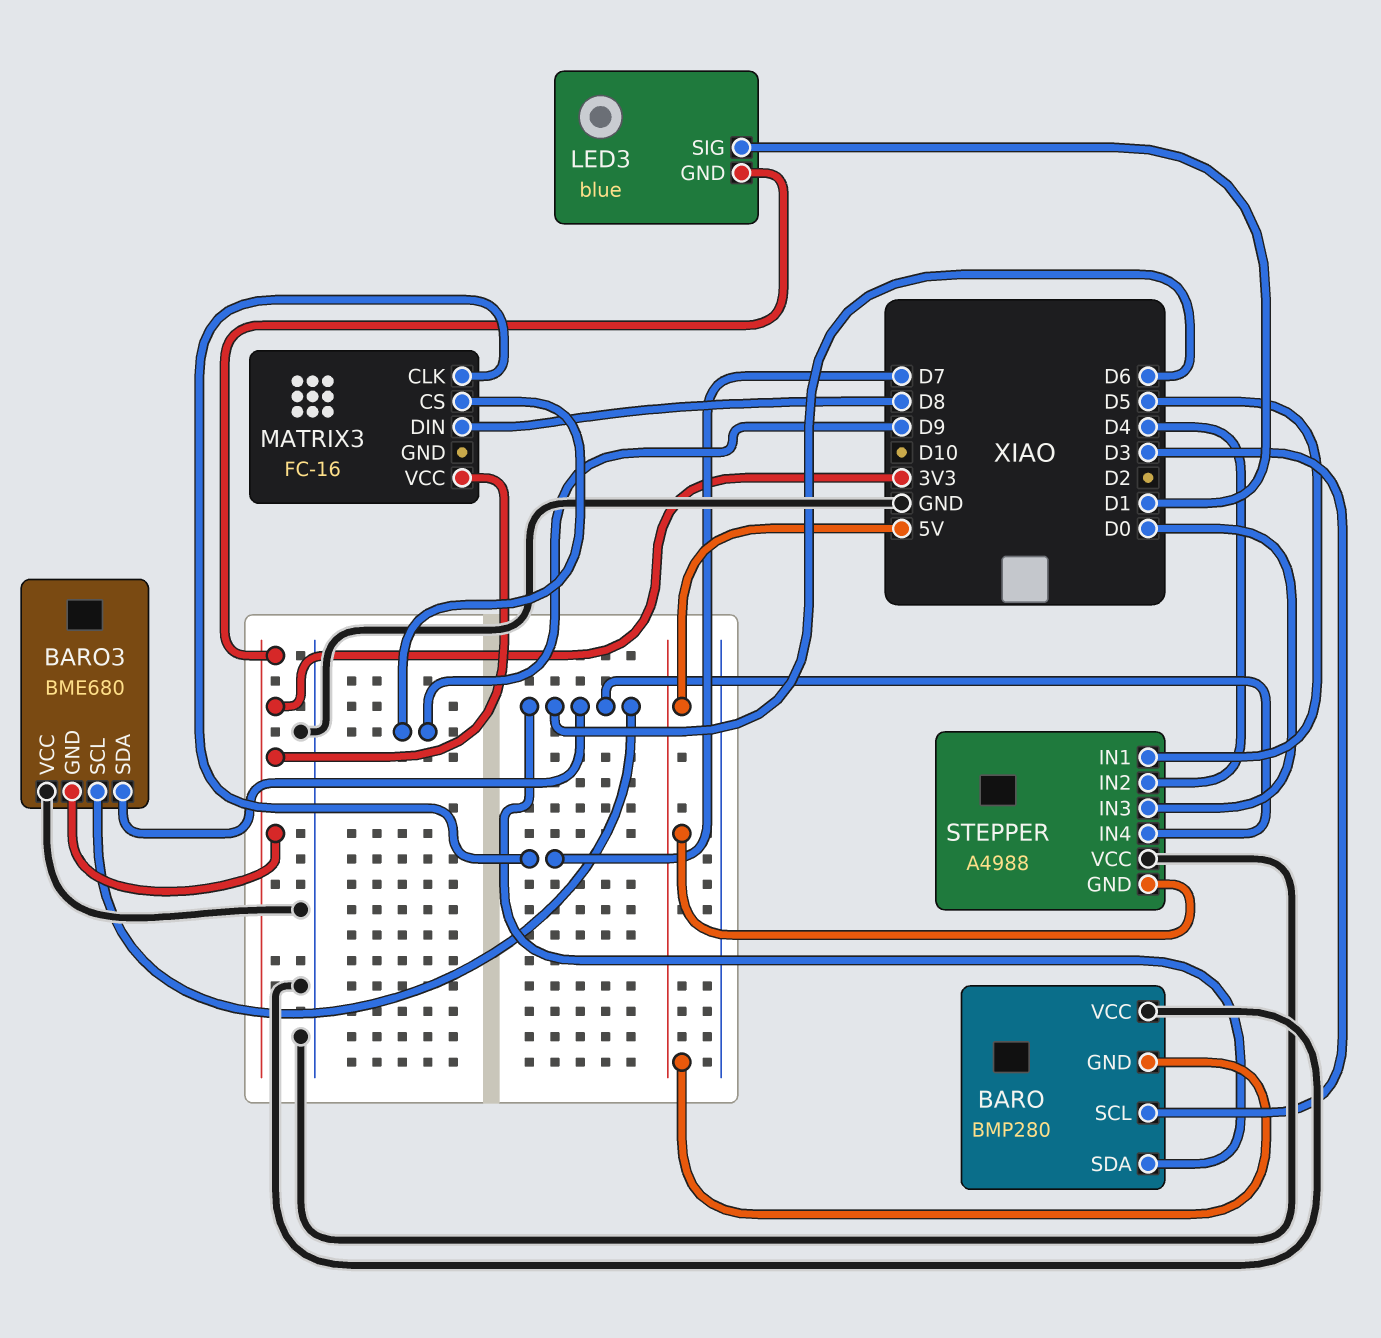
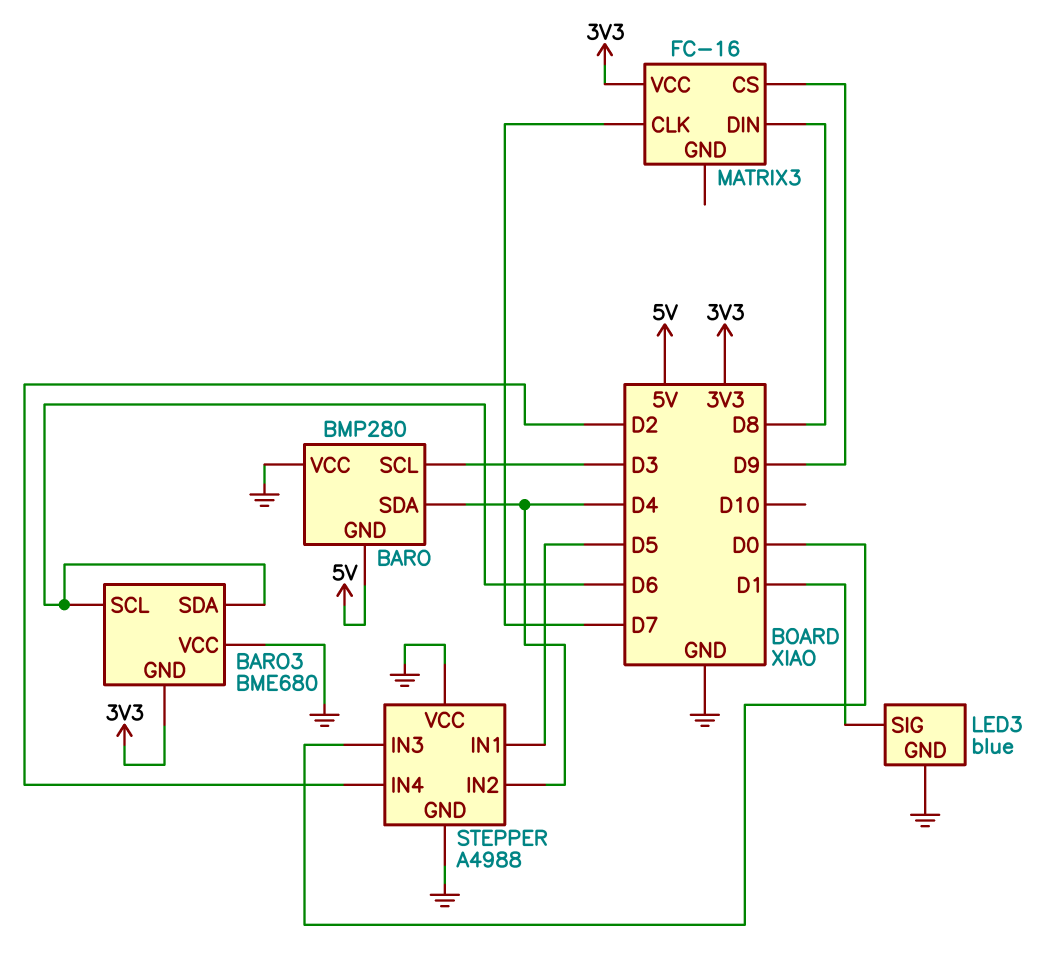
BARO pin SDA: D6 -> D4
LED3 pin GND: 3V3 -> GND
STEPPER pin GND: 5V -> GND
STEPPER pin IN4: D6 -> D2

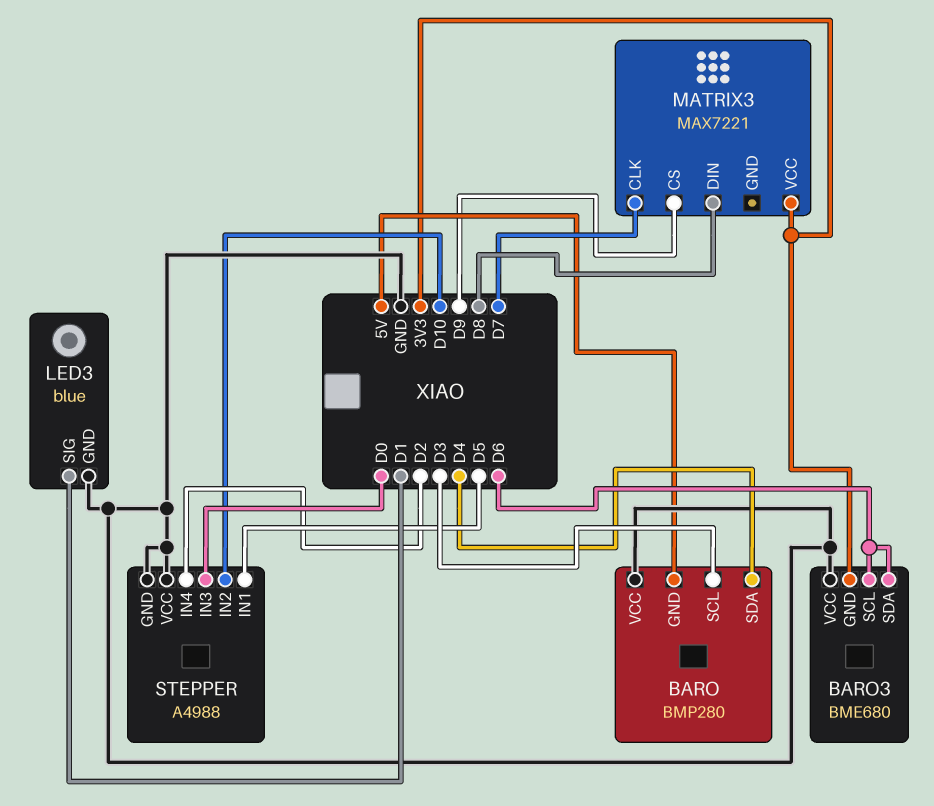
MATRIX3: FC-16 -> MAX7221
STEPPER pin IN2: D4 -> D10

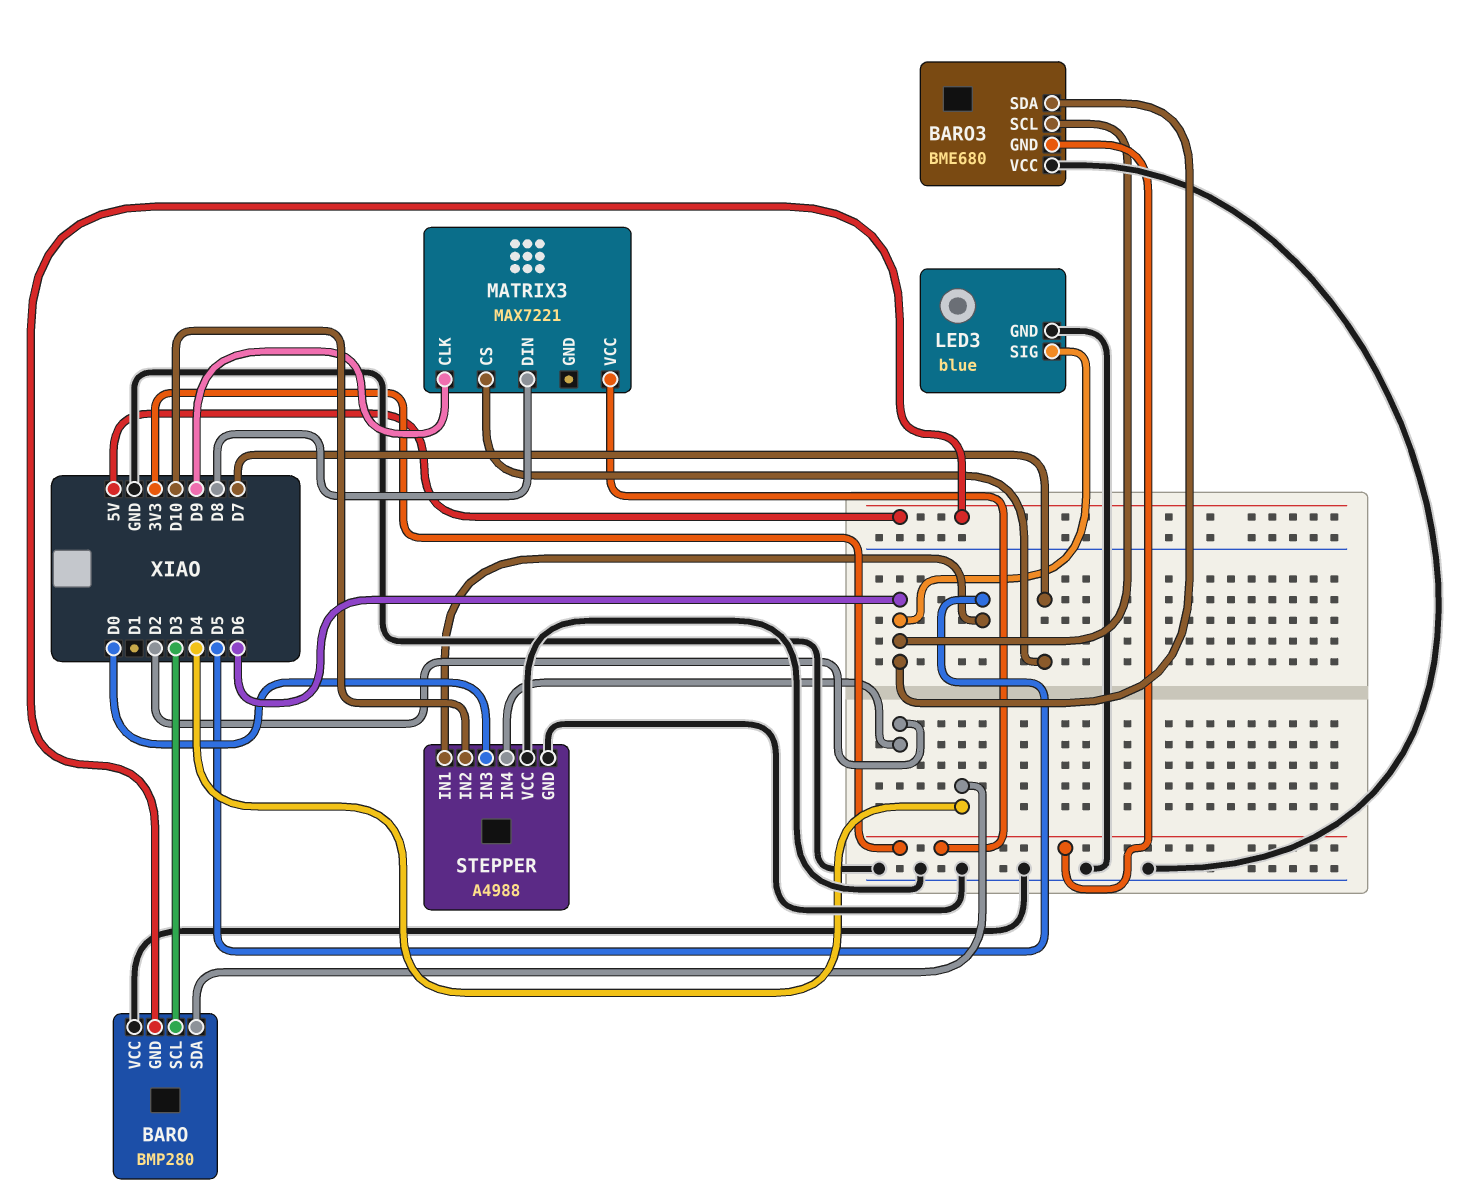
LED3 pin SIG: D1 -> D6
MATRIX3 pin CLK: D7 -> D9
MATRIX3 pin CS: D9 -> D7

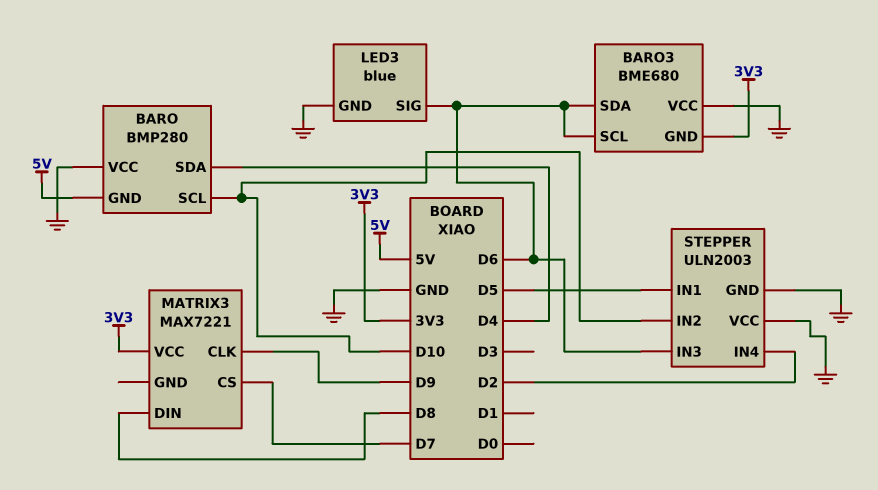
BARO pin SCL: D3 -> D10
STEPPER: A4988 -> ULN2003
STEPPER pin IN3: D0 -> D6

